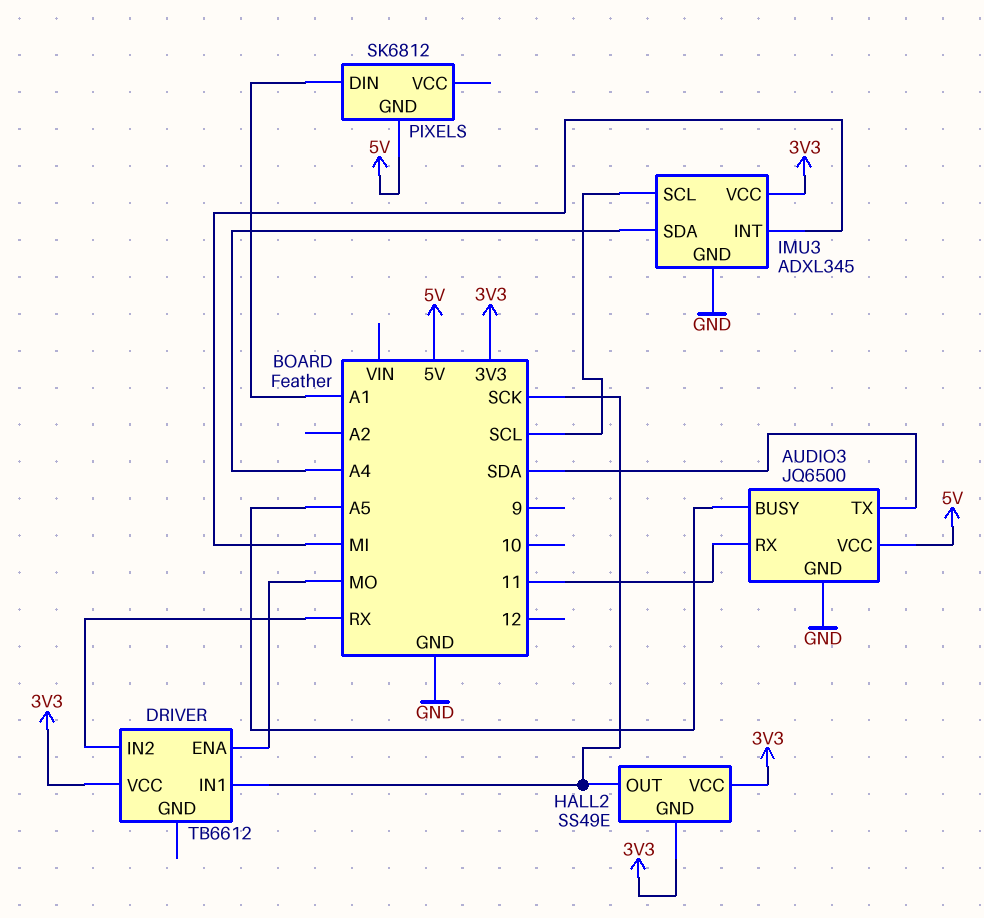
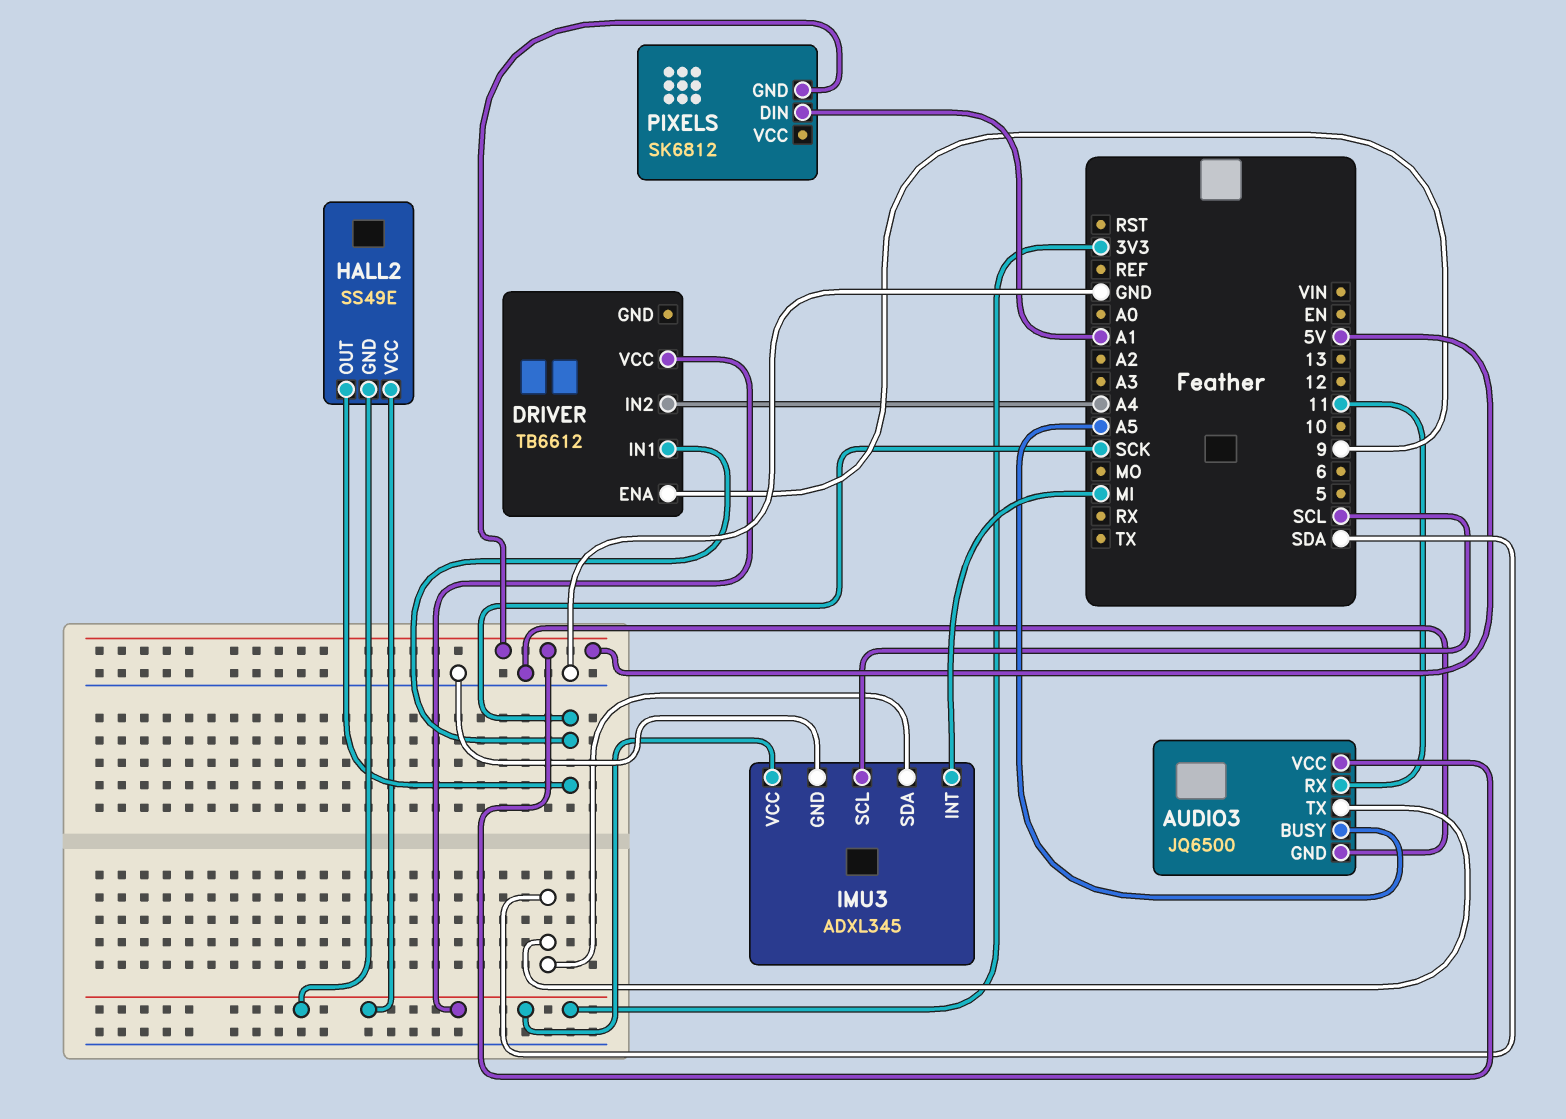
DRIVER pin ENA: MO -> 9
DRIVER pin IN2: RX -> A4
IMU3 pin SDA: A4 -> SDA

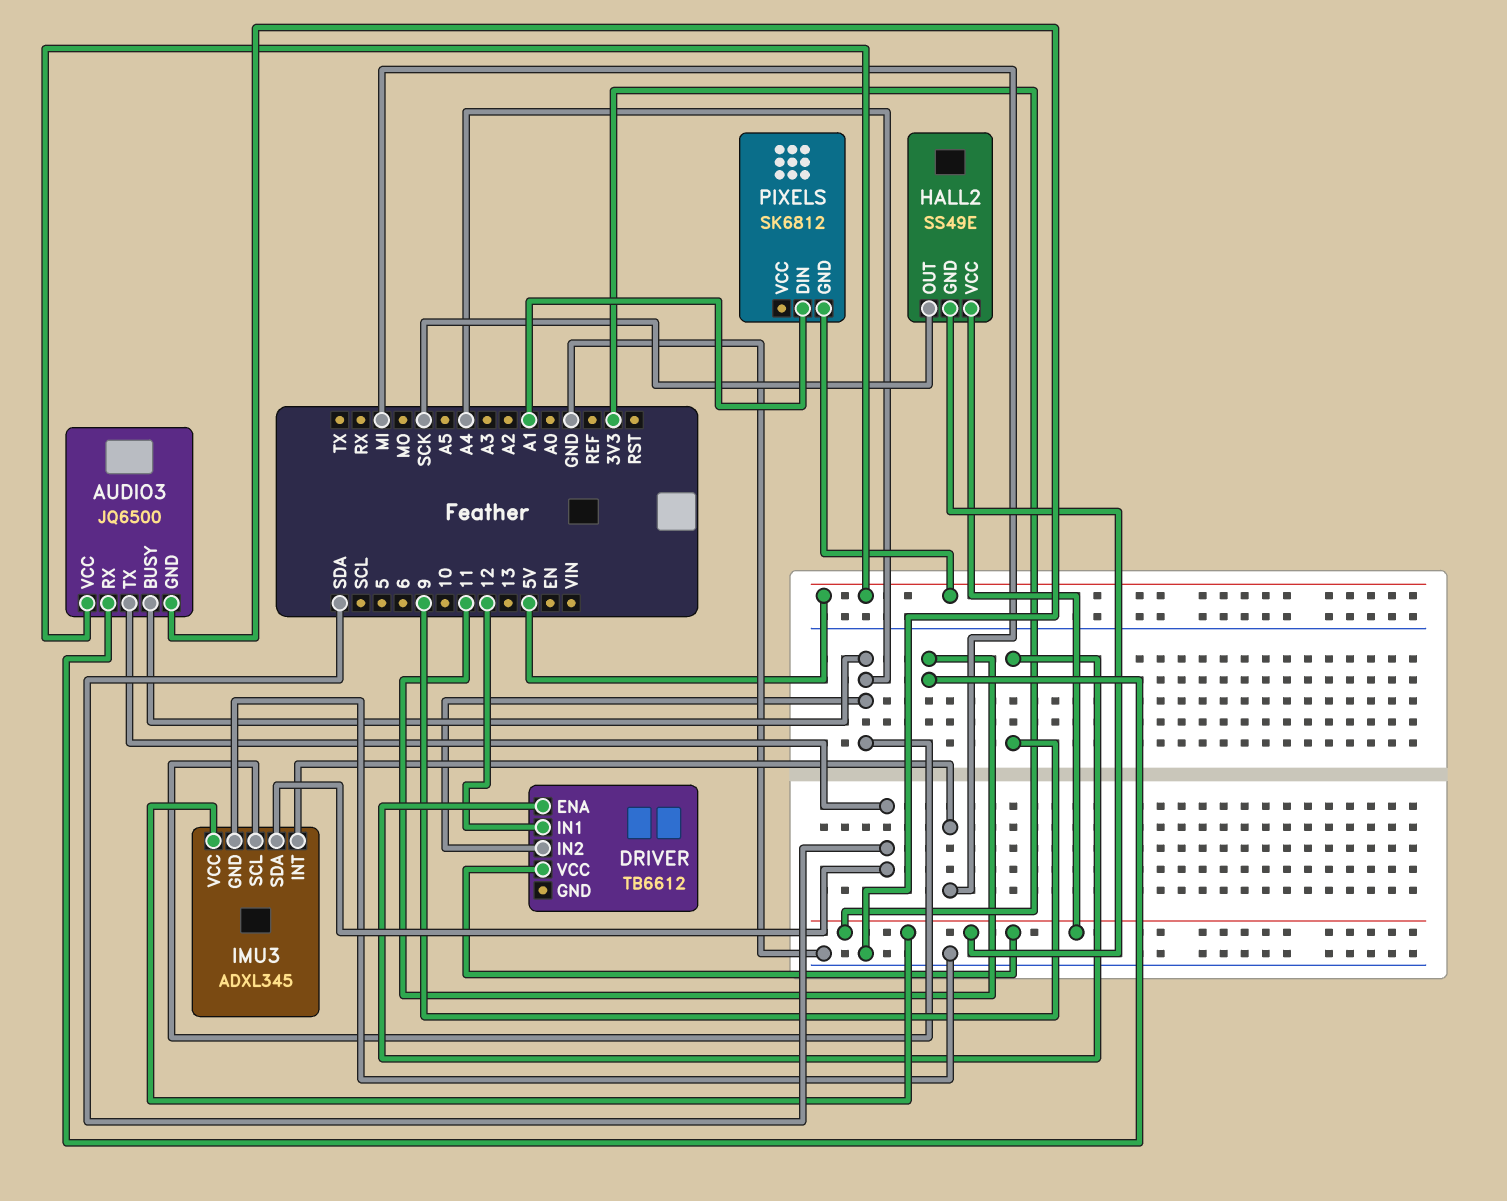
AUDIO3 pin BUSY: A5 -> A4
DRIVER pin IN1: SCK -> 12
IMU3 pin SCL: SCL -> A4

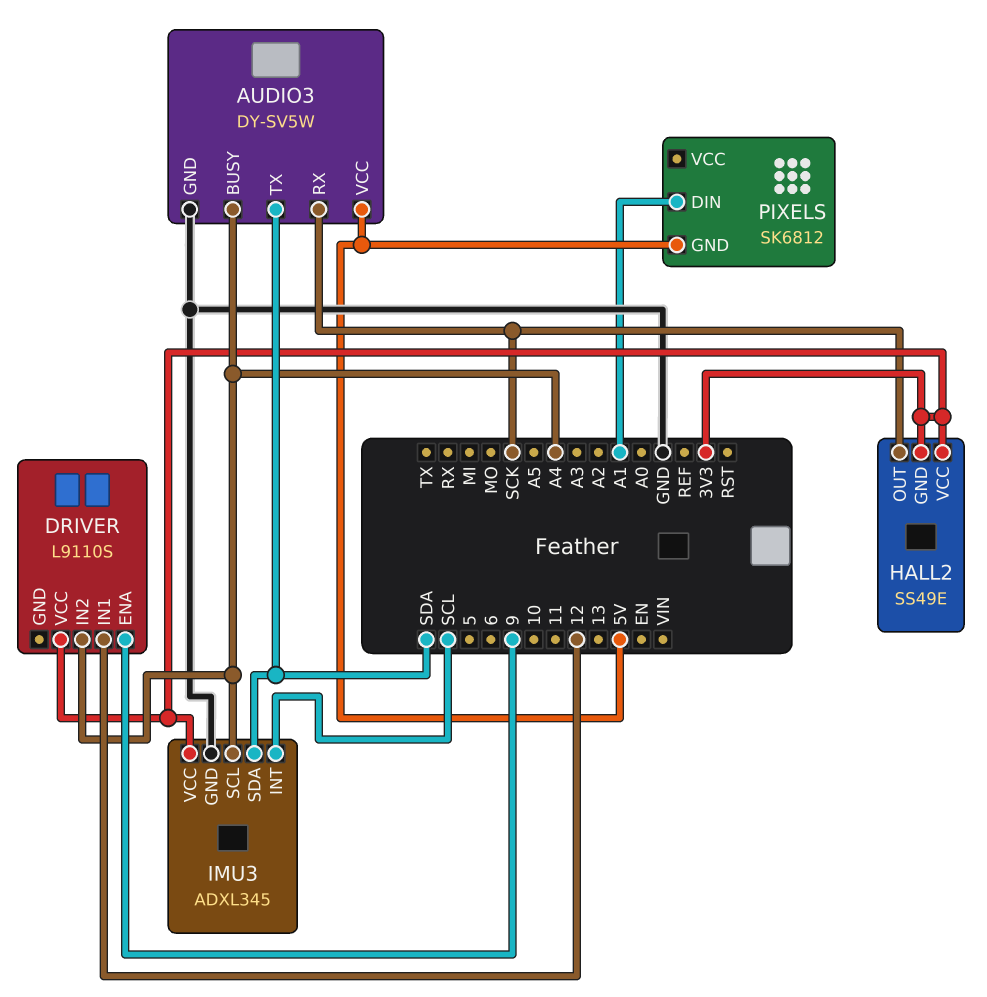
AUDIO3: JQ6500 -> DY-SV5W
AUDIO3 pin RX: 11 -> SCK
DRIVER: TB6612 -> L9110S
IMU3 pin INT: MI -> SCL

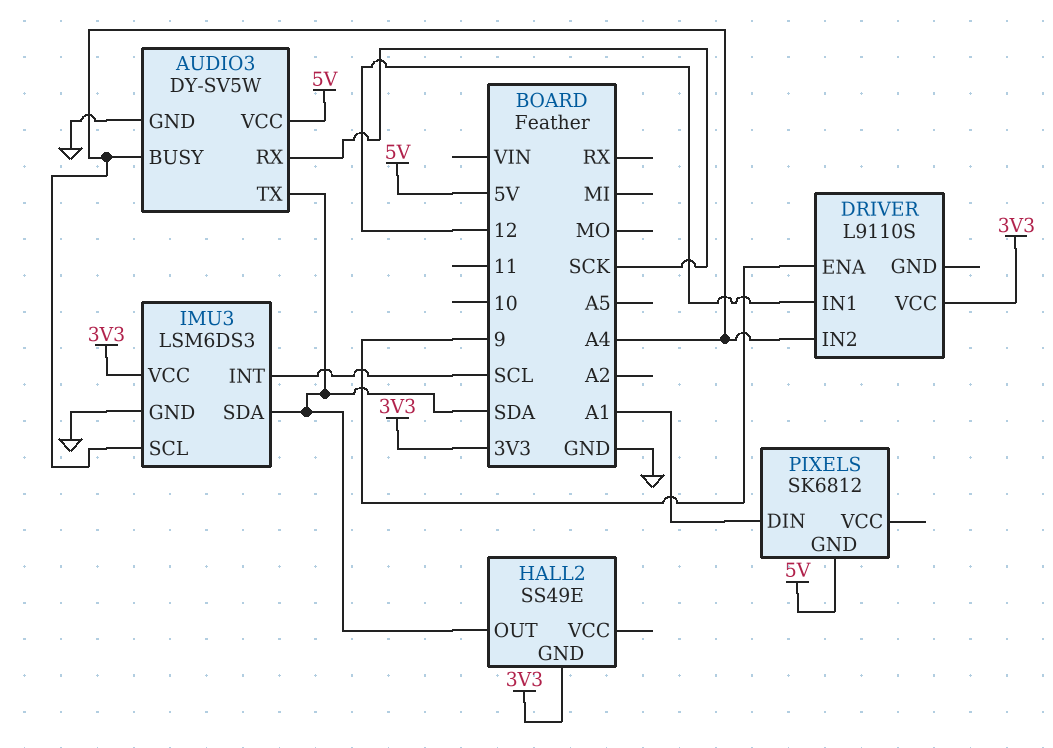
HALL2 pin OUT: SCK -> SDA
HALL2 pin VCC: 3V3 -> none
IMU3: ADXL345 -> LSM6DS3

